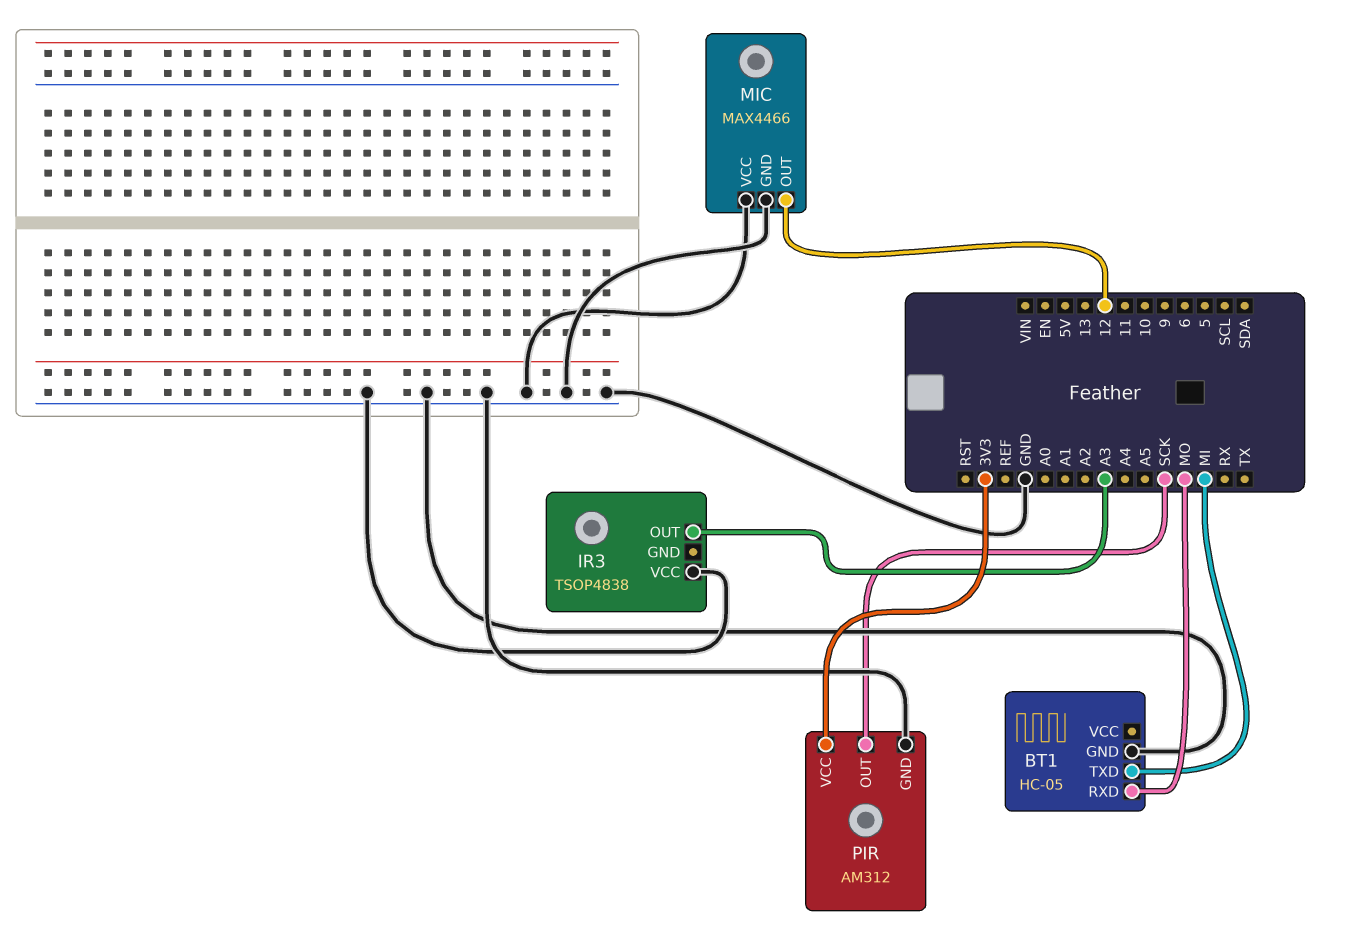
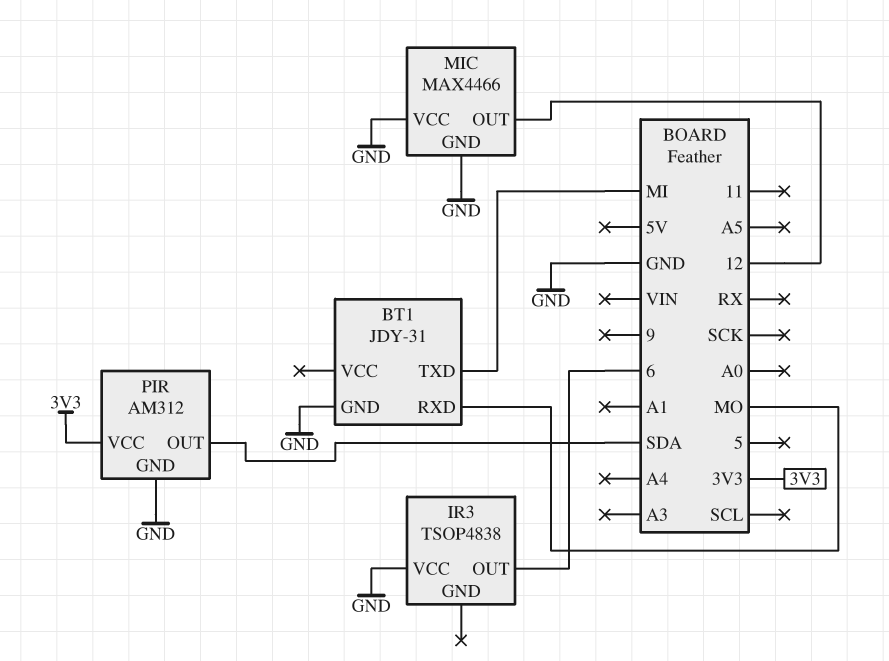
BT1: HC-05 -> JDY-31
IR3 pin OUT: A3 -> 6
PIR pin OUT: SCK -> SDA

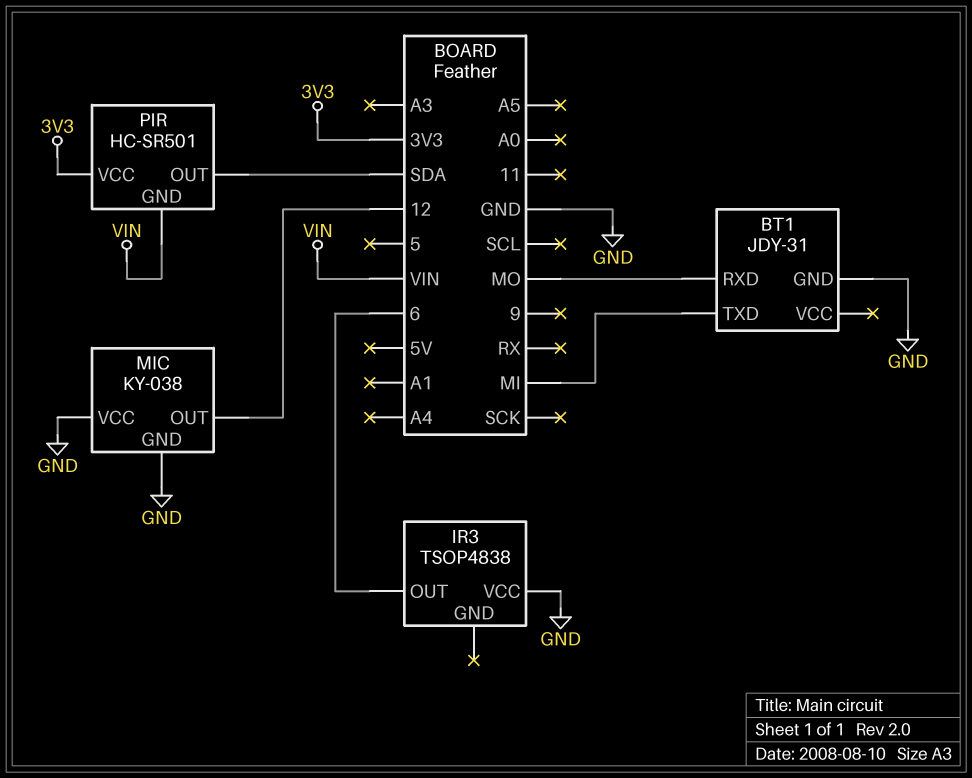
MIC: MAX4466 -> KY-038
PIR: AM312 -> HC-SR501
PIR pin GND: GND -> VIN

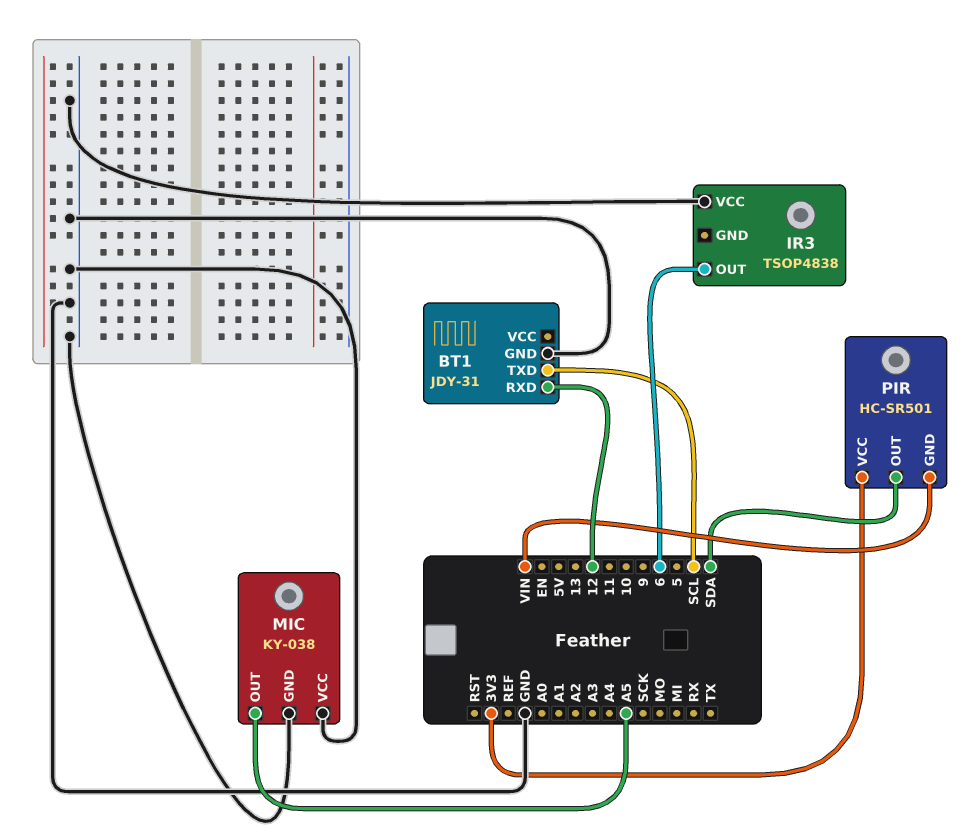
BT1 pin RXD: MO -> 12
BT1 pin TXD: MI -> SCL
MIC pin OUT: 12 -> A5

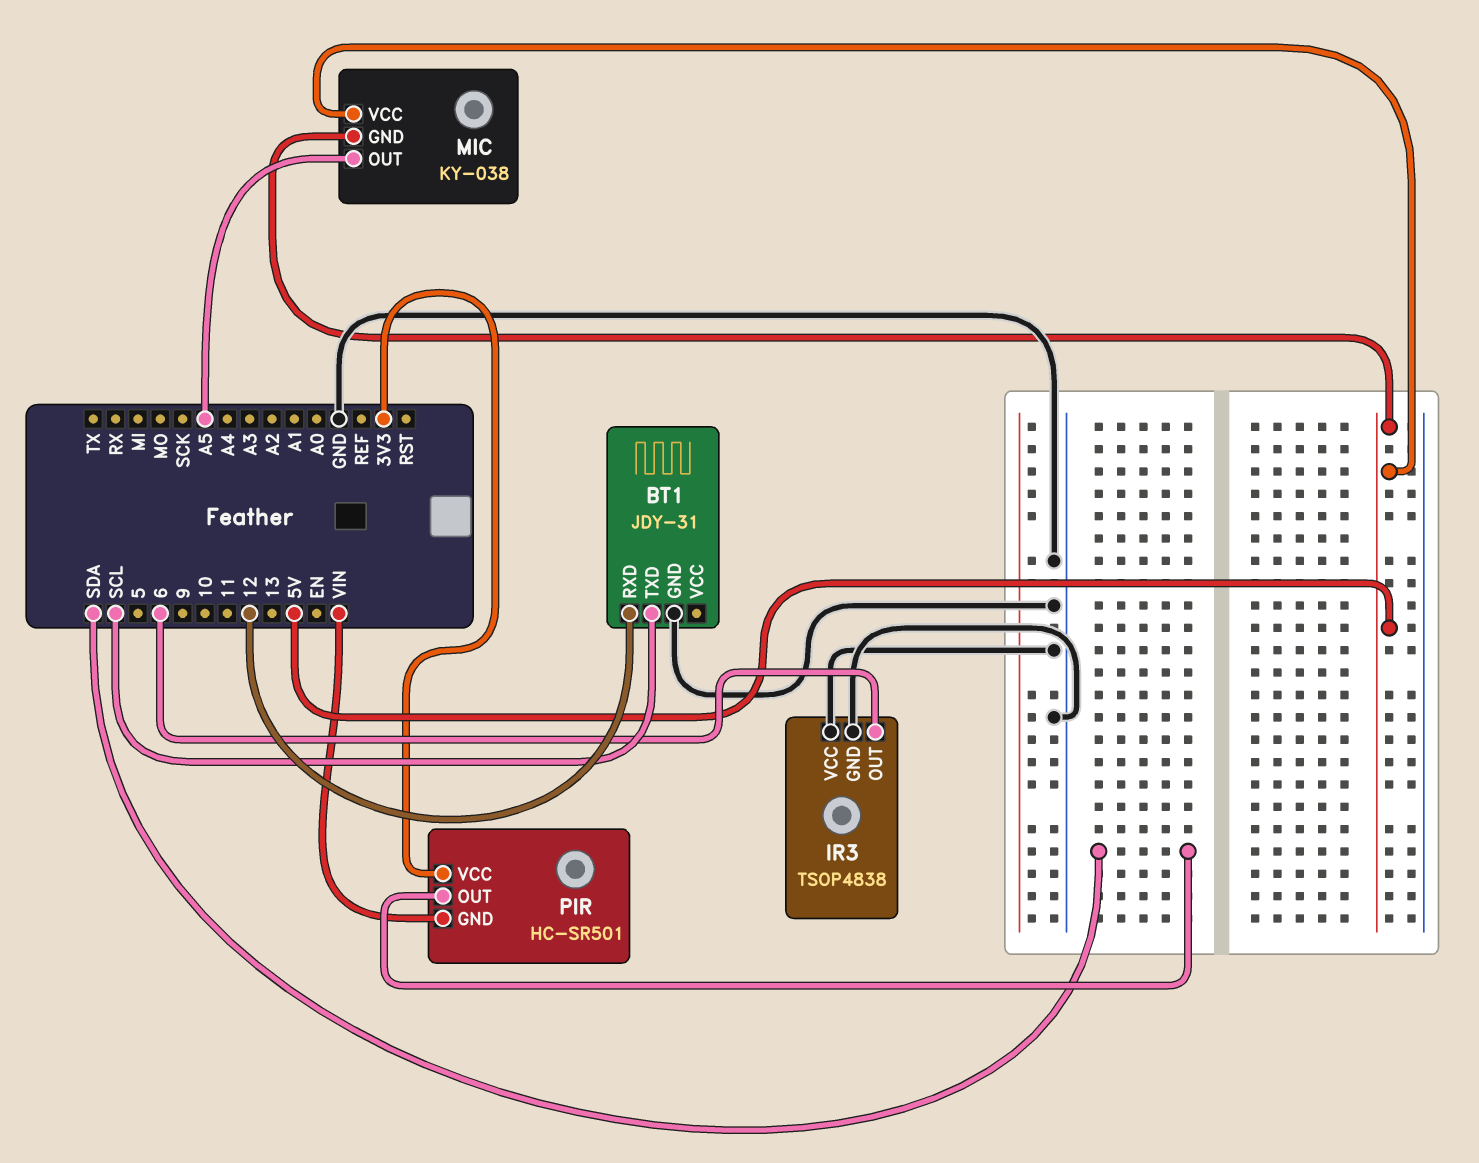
IR3 pin GND: none -> GND
MIC pin GND: GND -> 5V
MIC pin VCC: GND -> 5V

